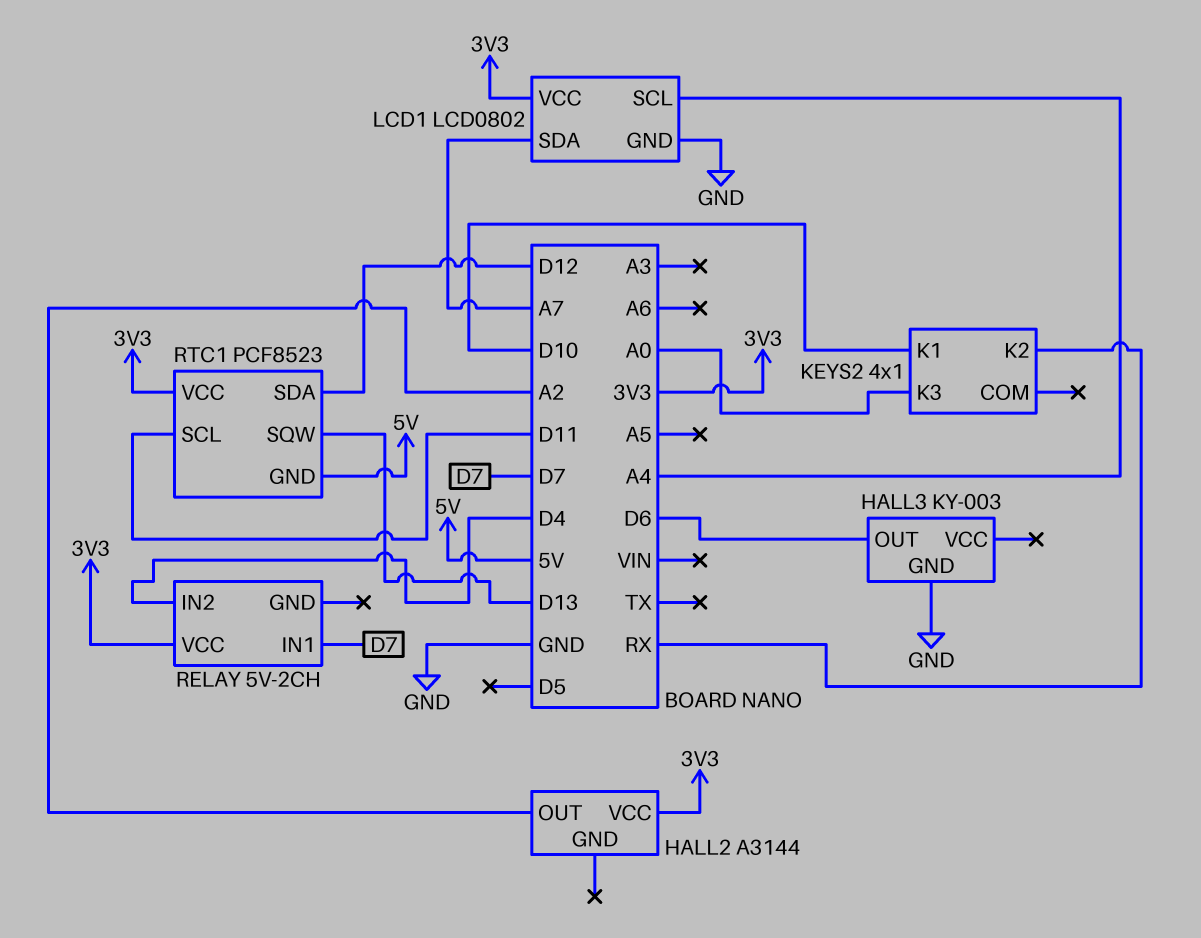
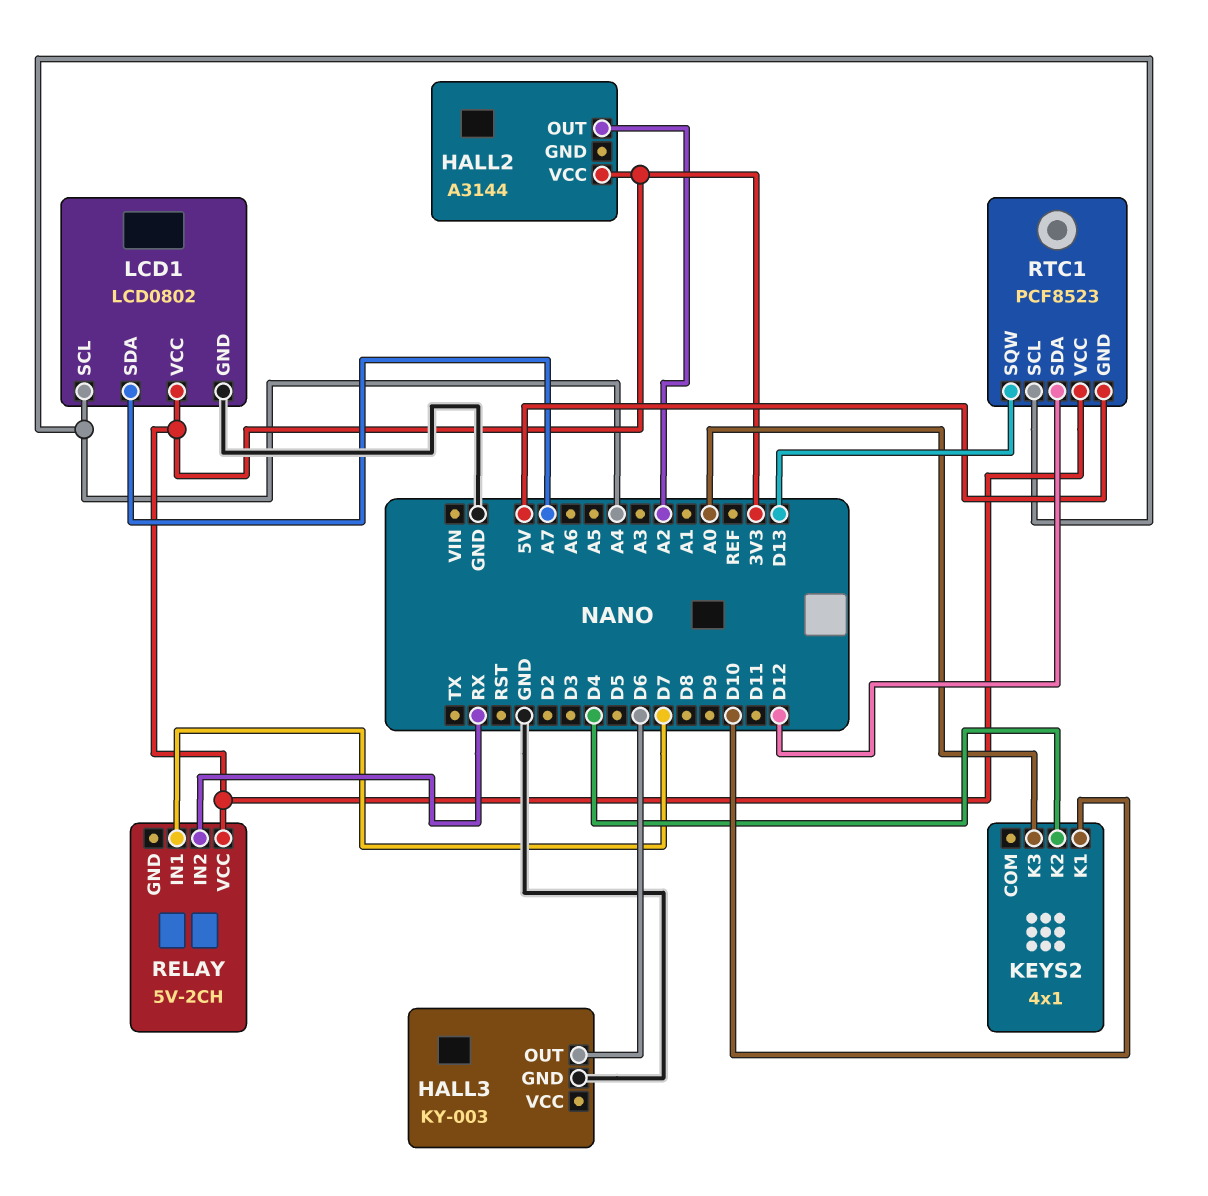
KEYS2 pin K2: RX -> D4
RELAY pin IN2: D4 -> RX
RTC1 pin SCL: D11 -> A4

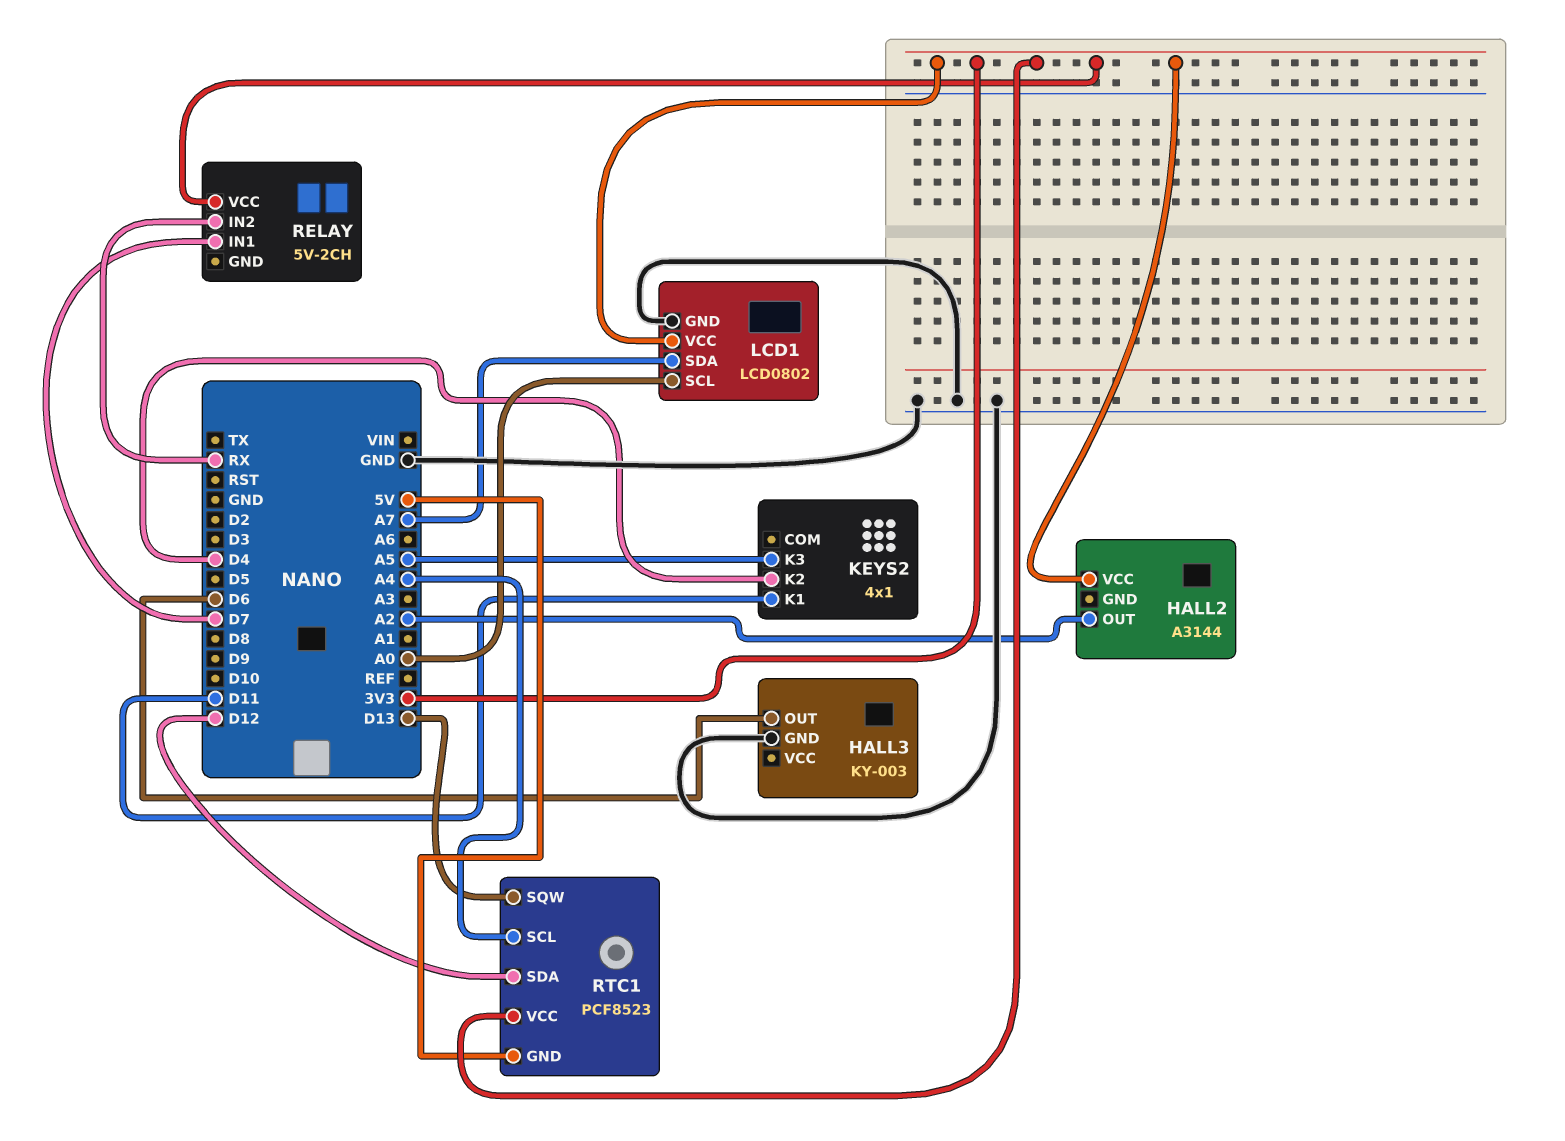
KEYS2 pin K1: D10 -> D11
KEYS2 pin K3: A0 -> A5
LCD1 pin SCL: A4 -> A0

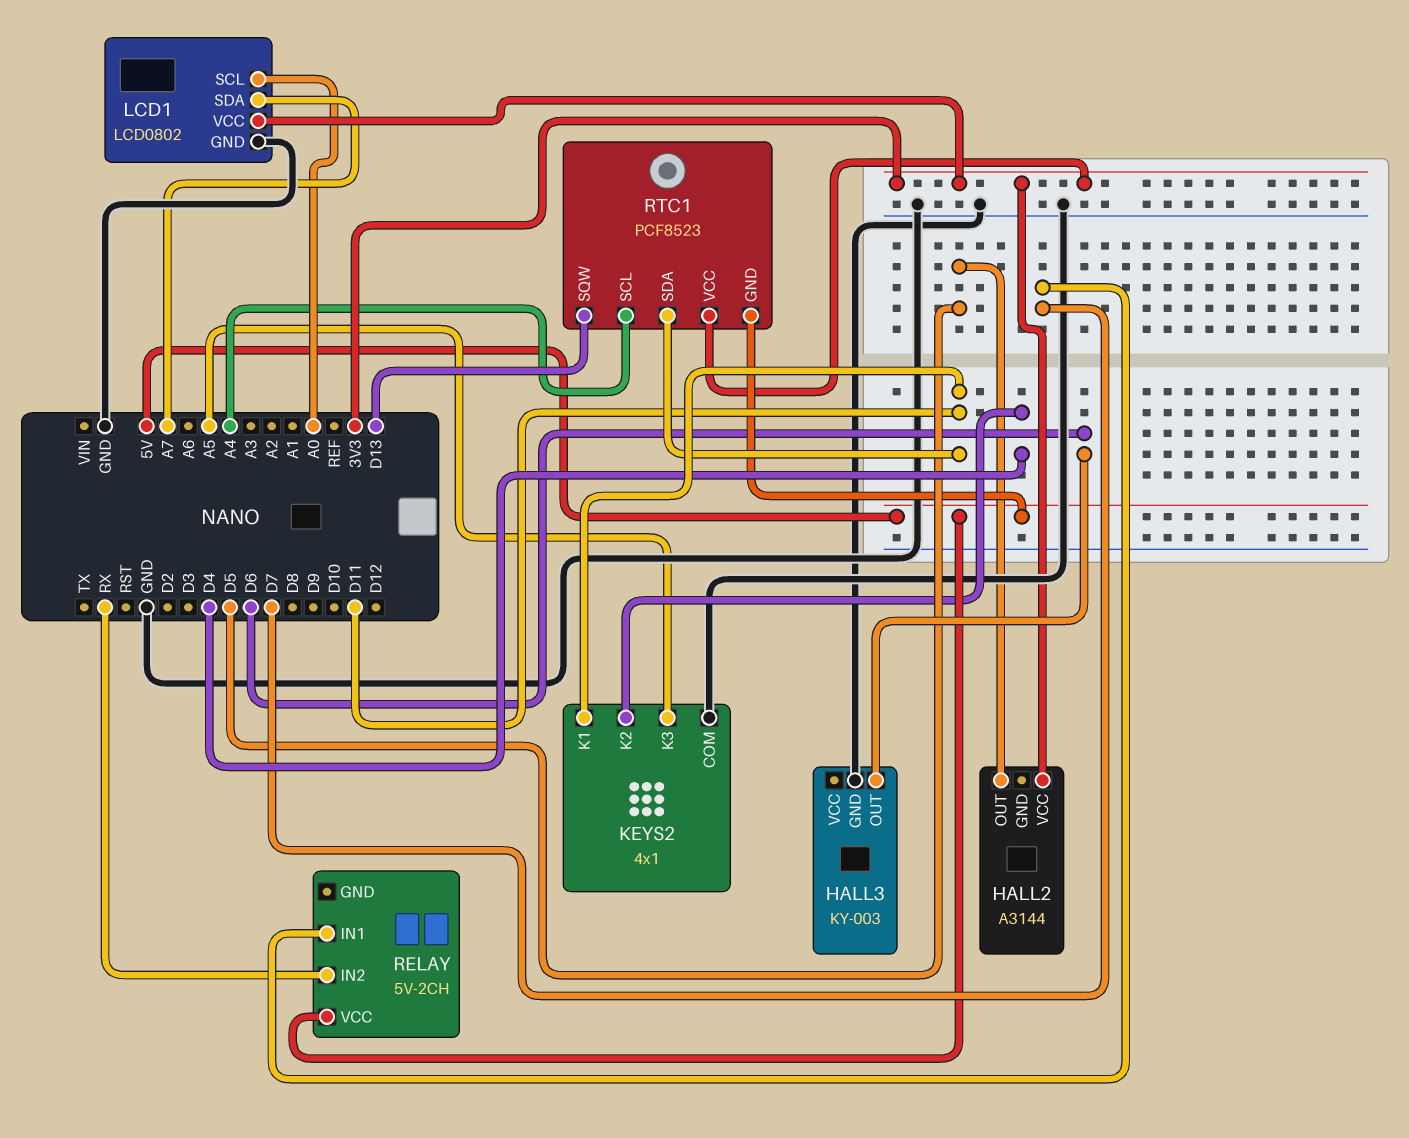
HALL2 pin OUT: A2 -> D5
KEYS2 pin COM: none -> GND
RELAY pin VCC: 3V3 -> 5V
RTC1 pin SDA: D12 -> D11

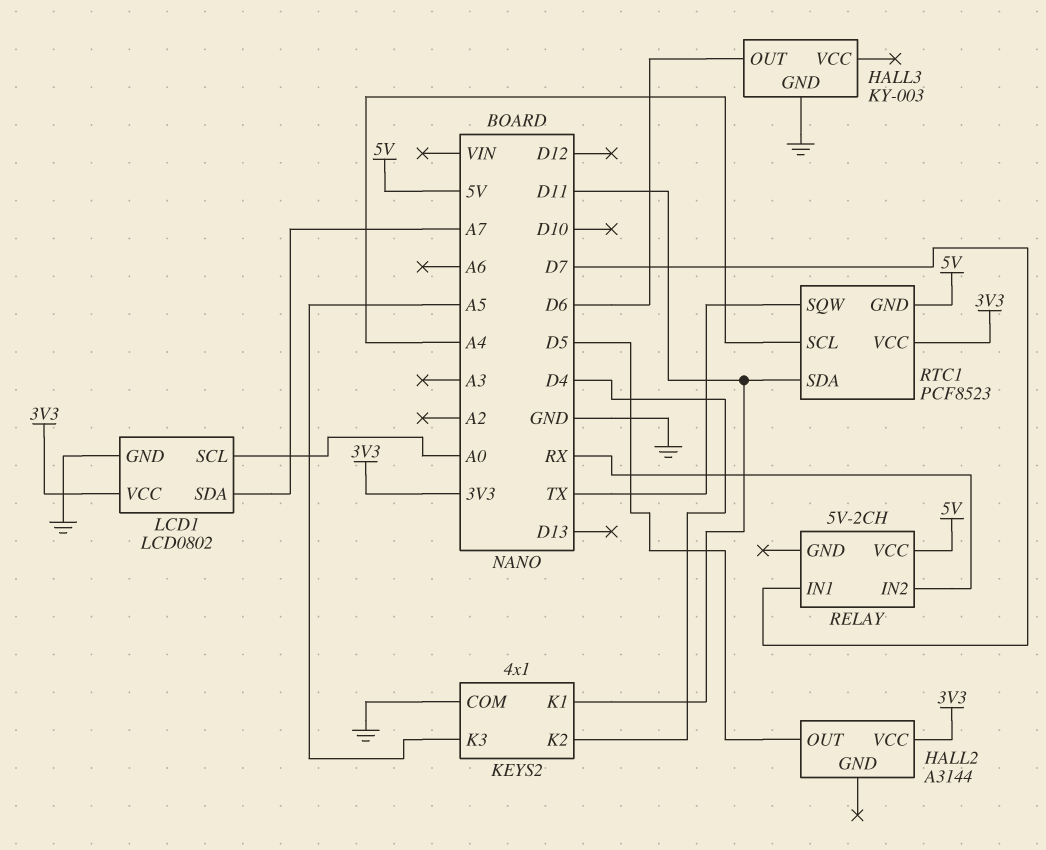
RTC1 pin SQW: D13 -> TX

